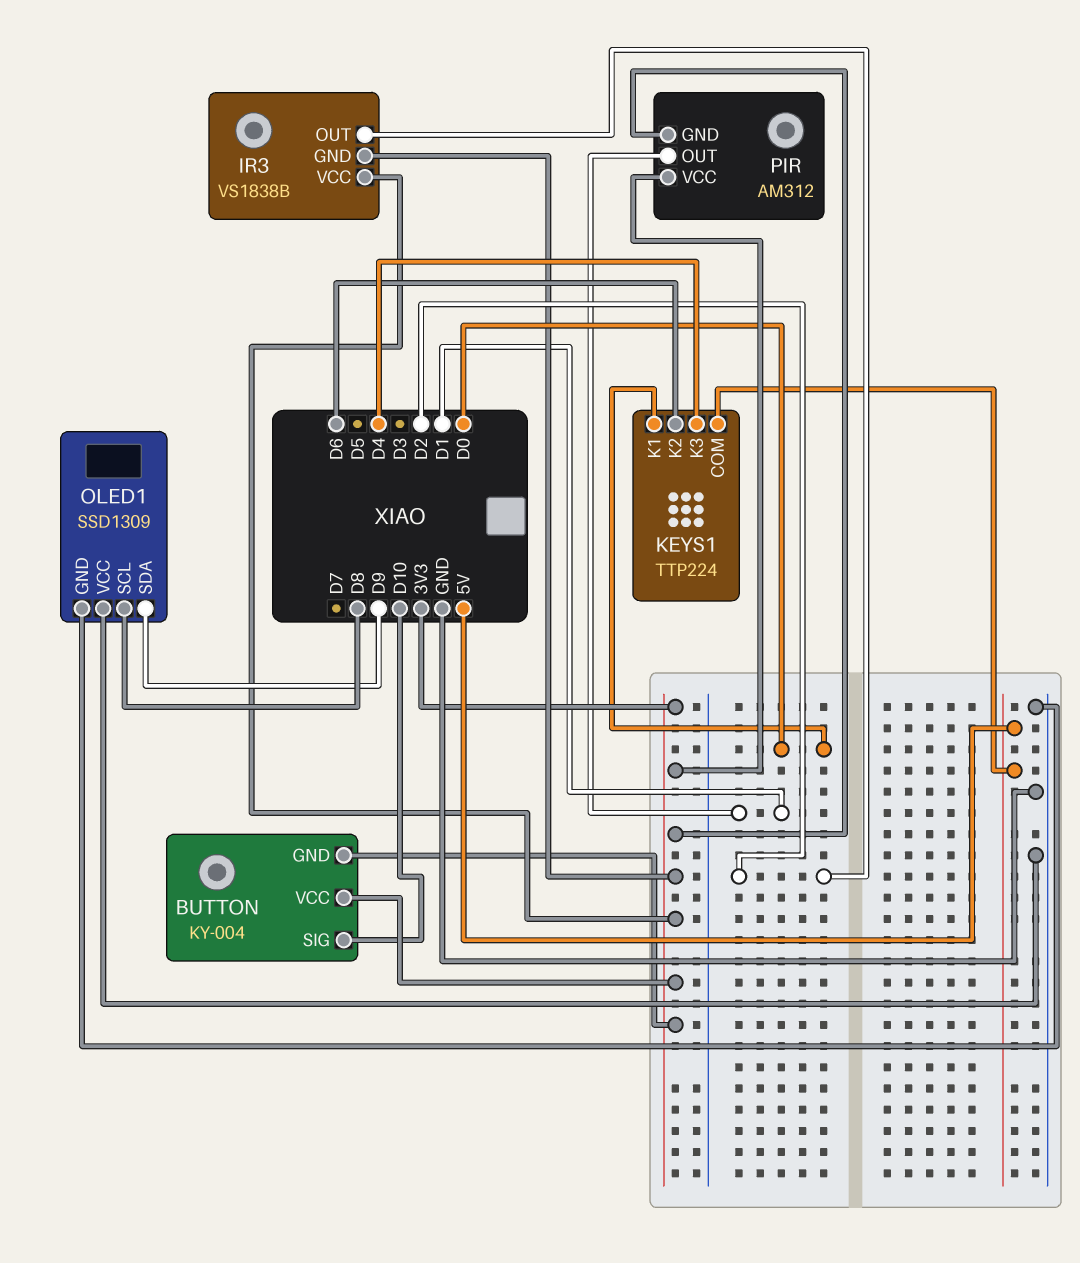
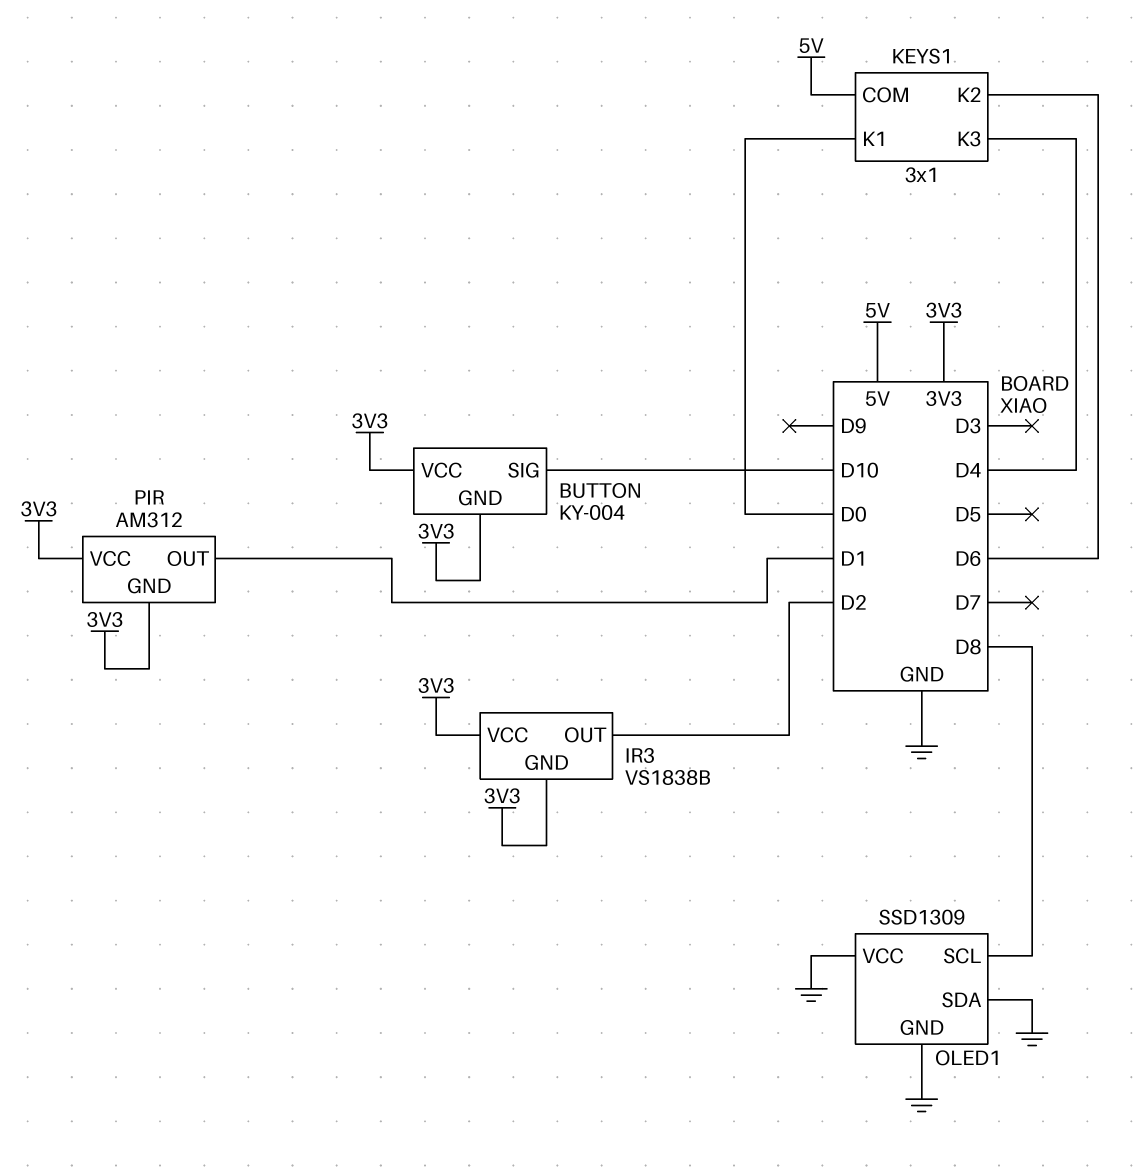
KEYS1: TTP224 -> 3x1
OLED1 pin SDA: D9 -> GND

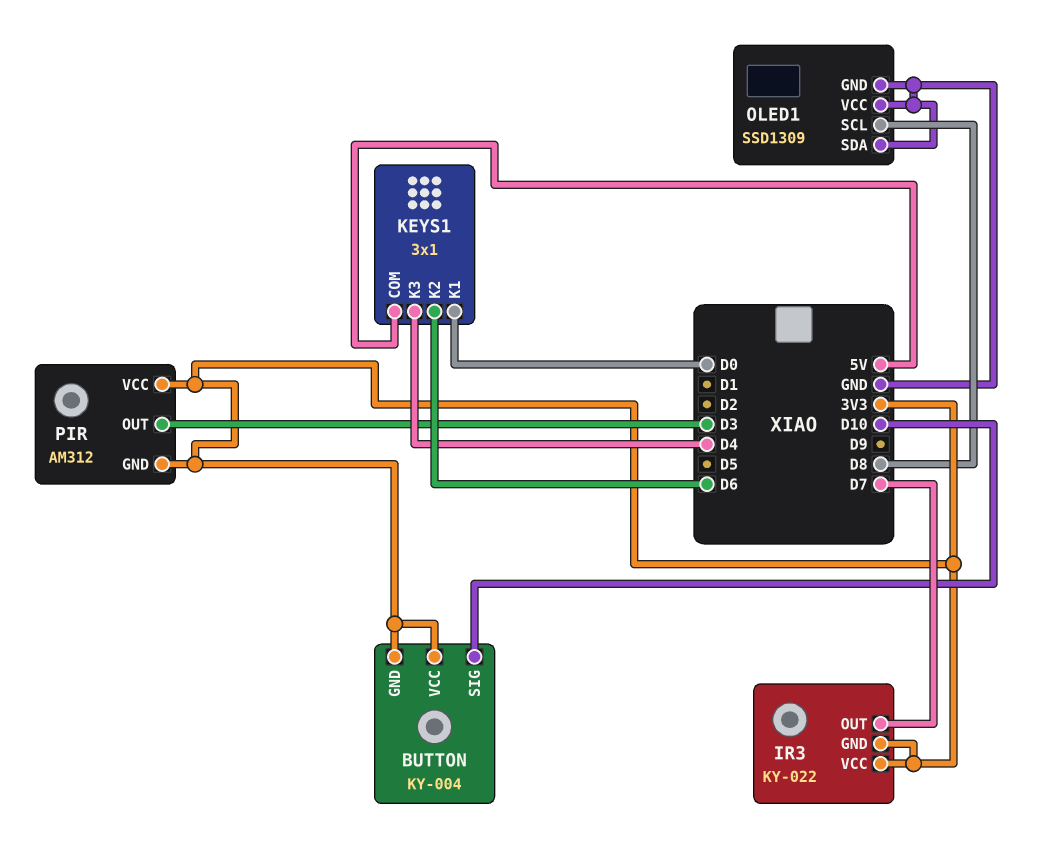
IR3: VS1838B -> KY-022
IR3 pin OUT: D2 -> D7
PIR pin OUT: D1 -> D3

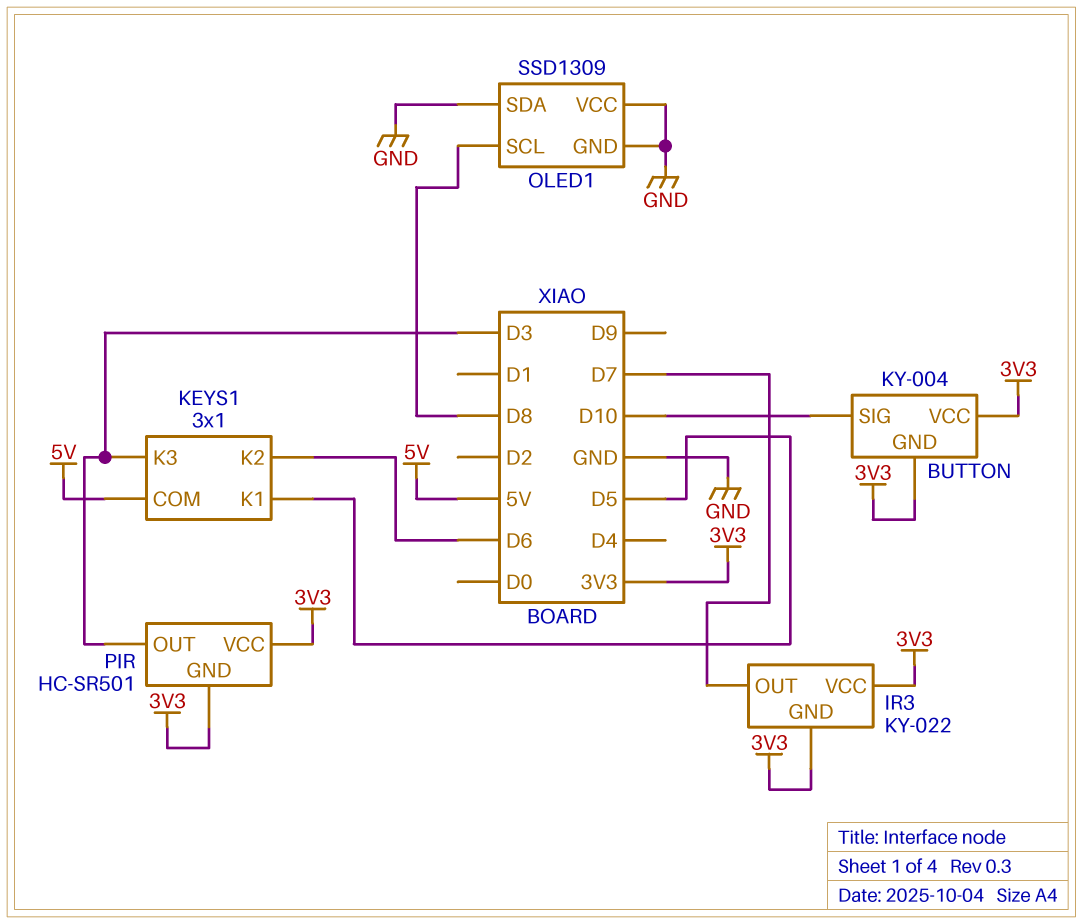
KEYS1 pin K1: D0 -> D5
KEYS1 pin K3: D4 -> D3
PIR: AM312 -> HC-SR501

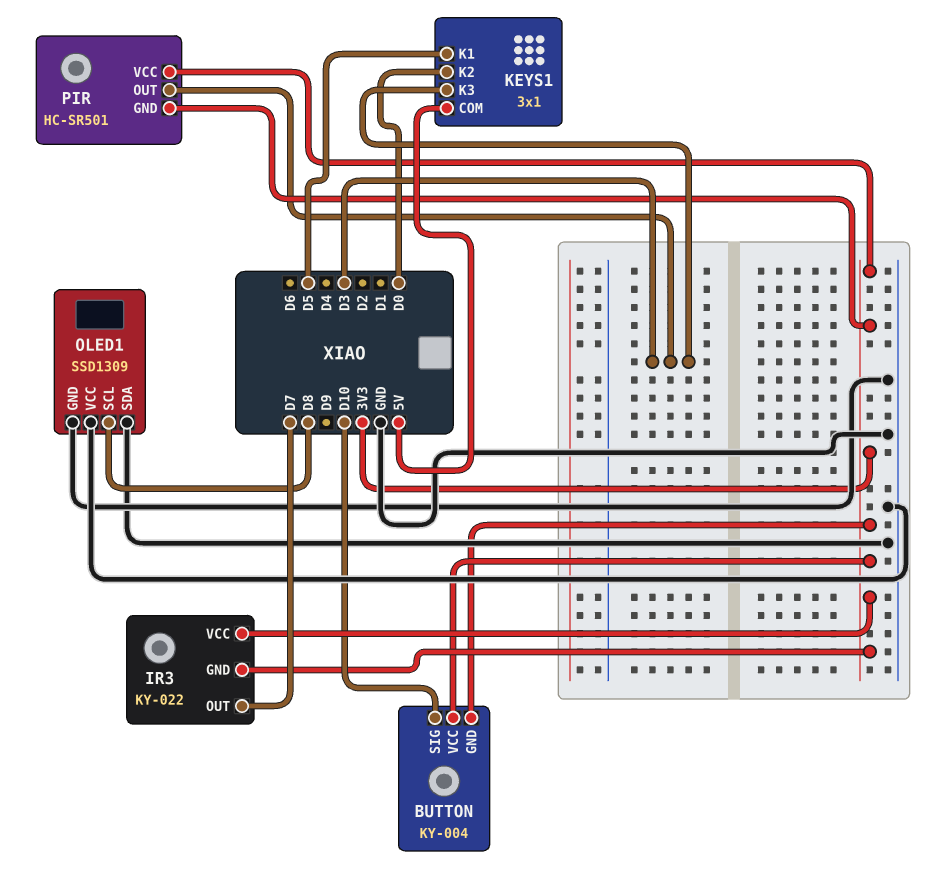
KEYS1 pin K2: D6 -> D0

